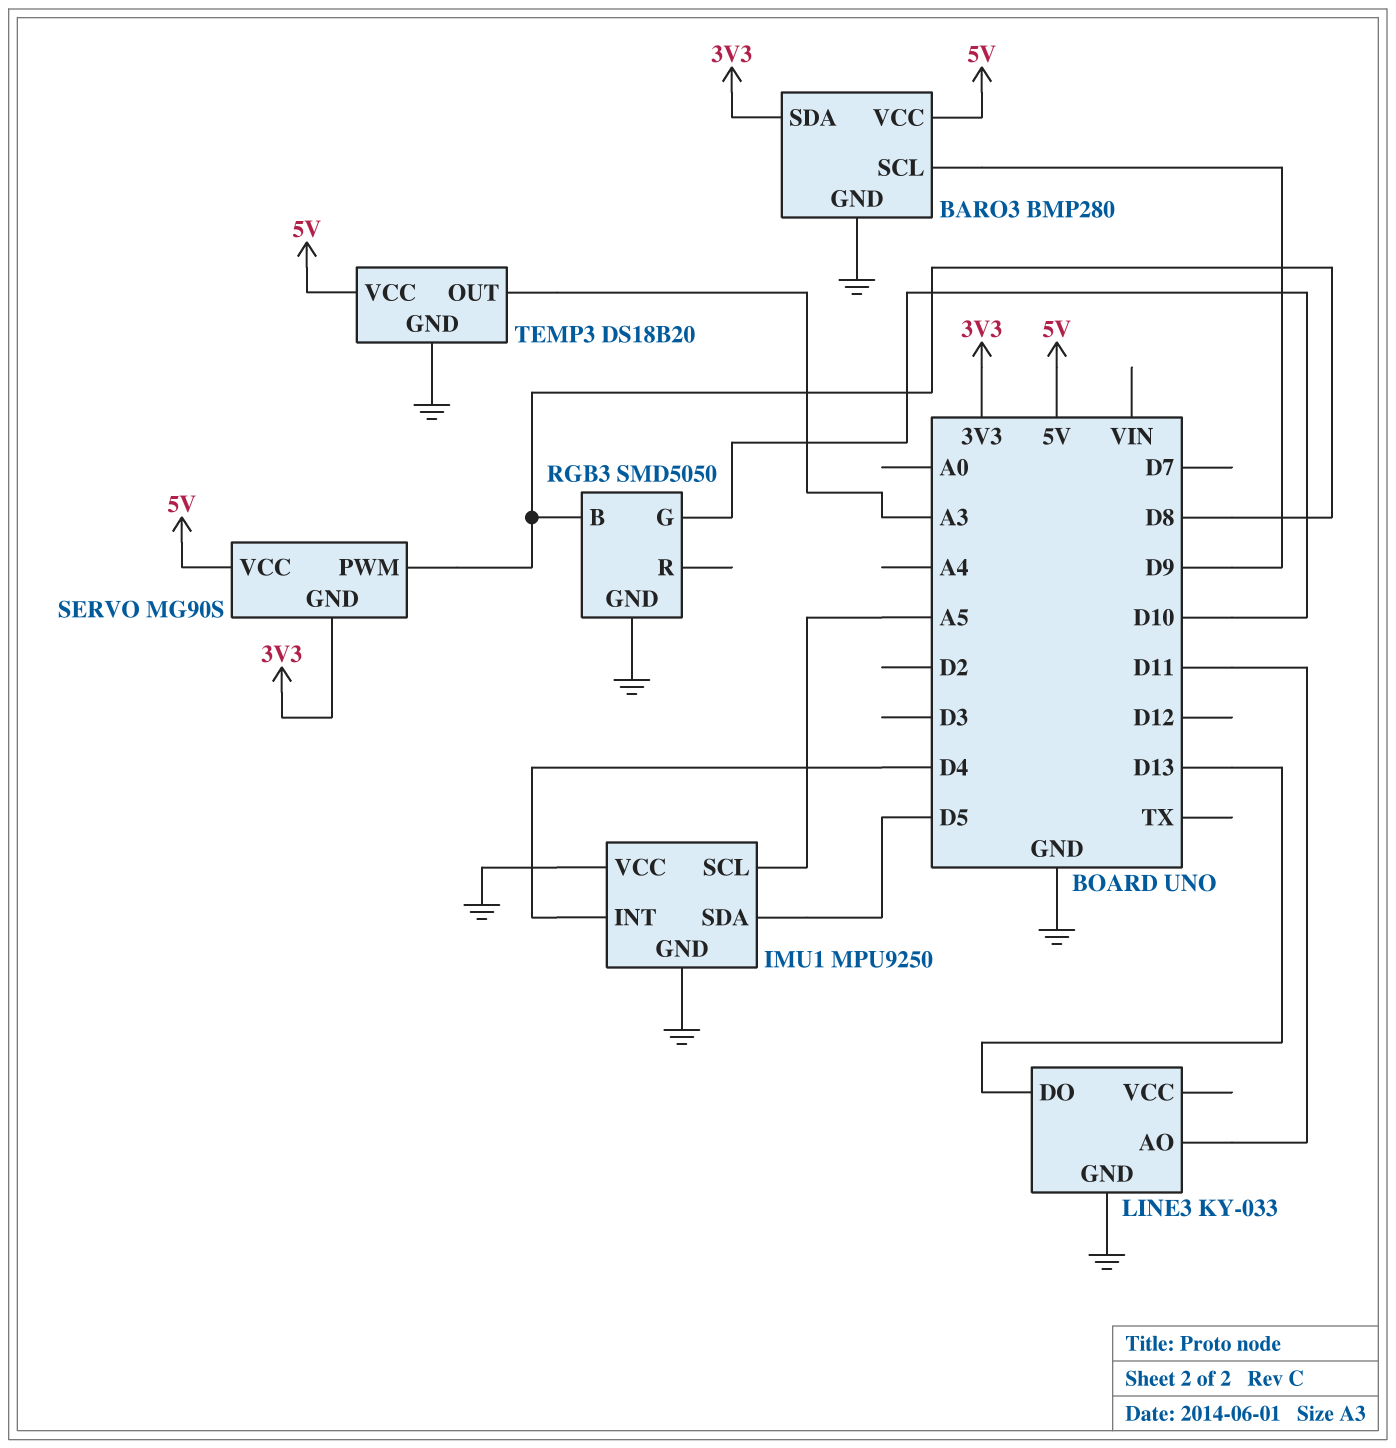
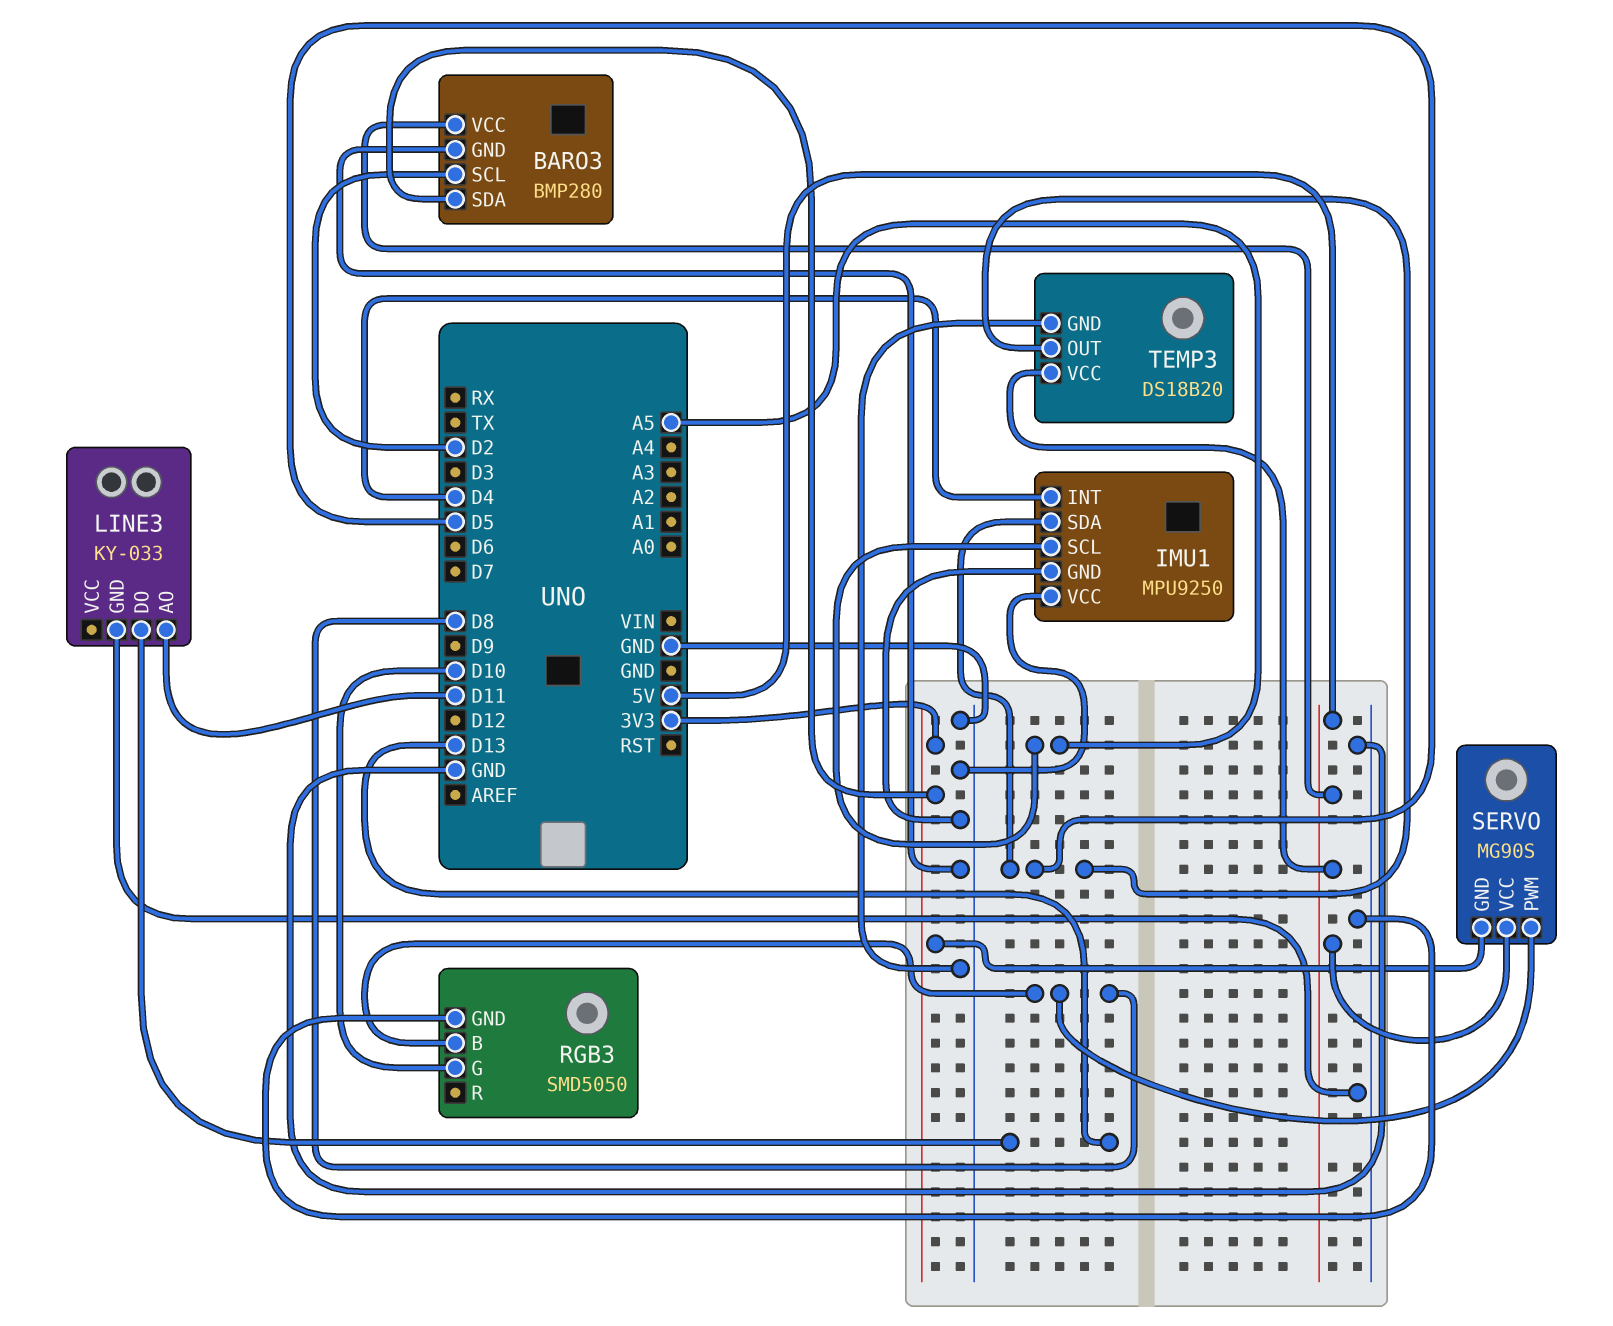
BARO3 pin SCL: D9 -> D2
TEMP3 pin OUT: A3 -> D5

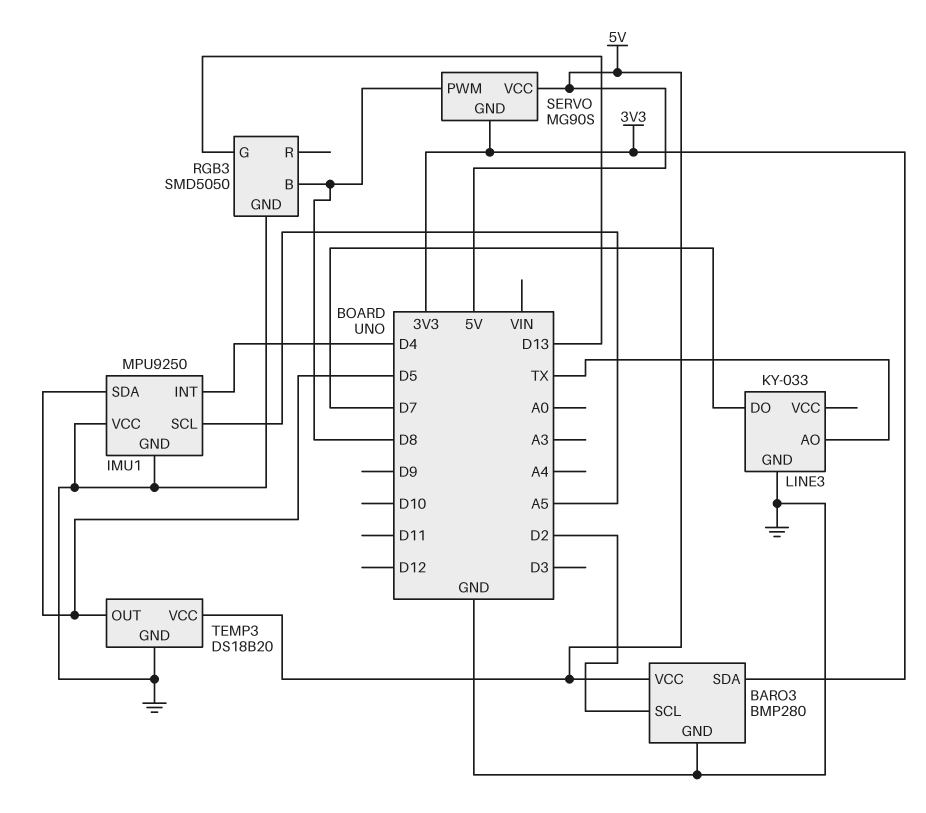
LINE3 pin AO: D11 -> TX
LINE3 pin DO: D13 -> D7
RGB3 pin G: D10 -> D13

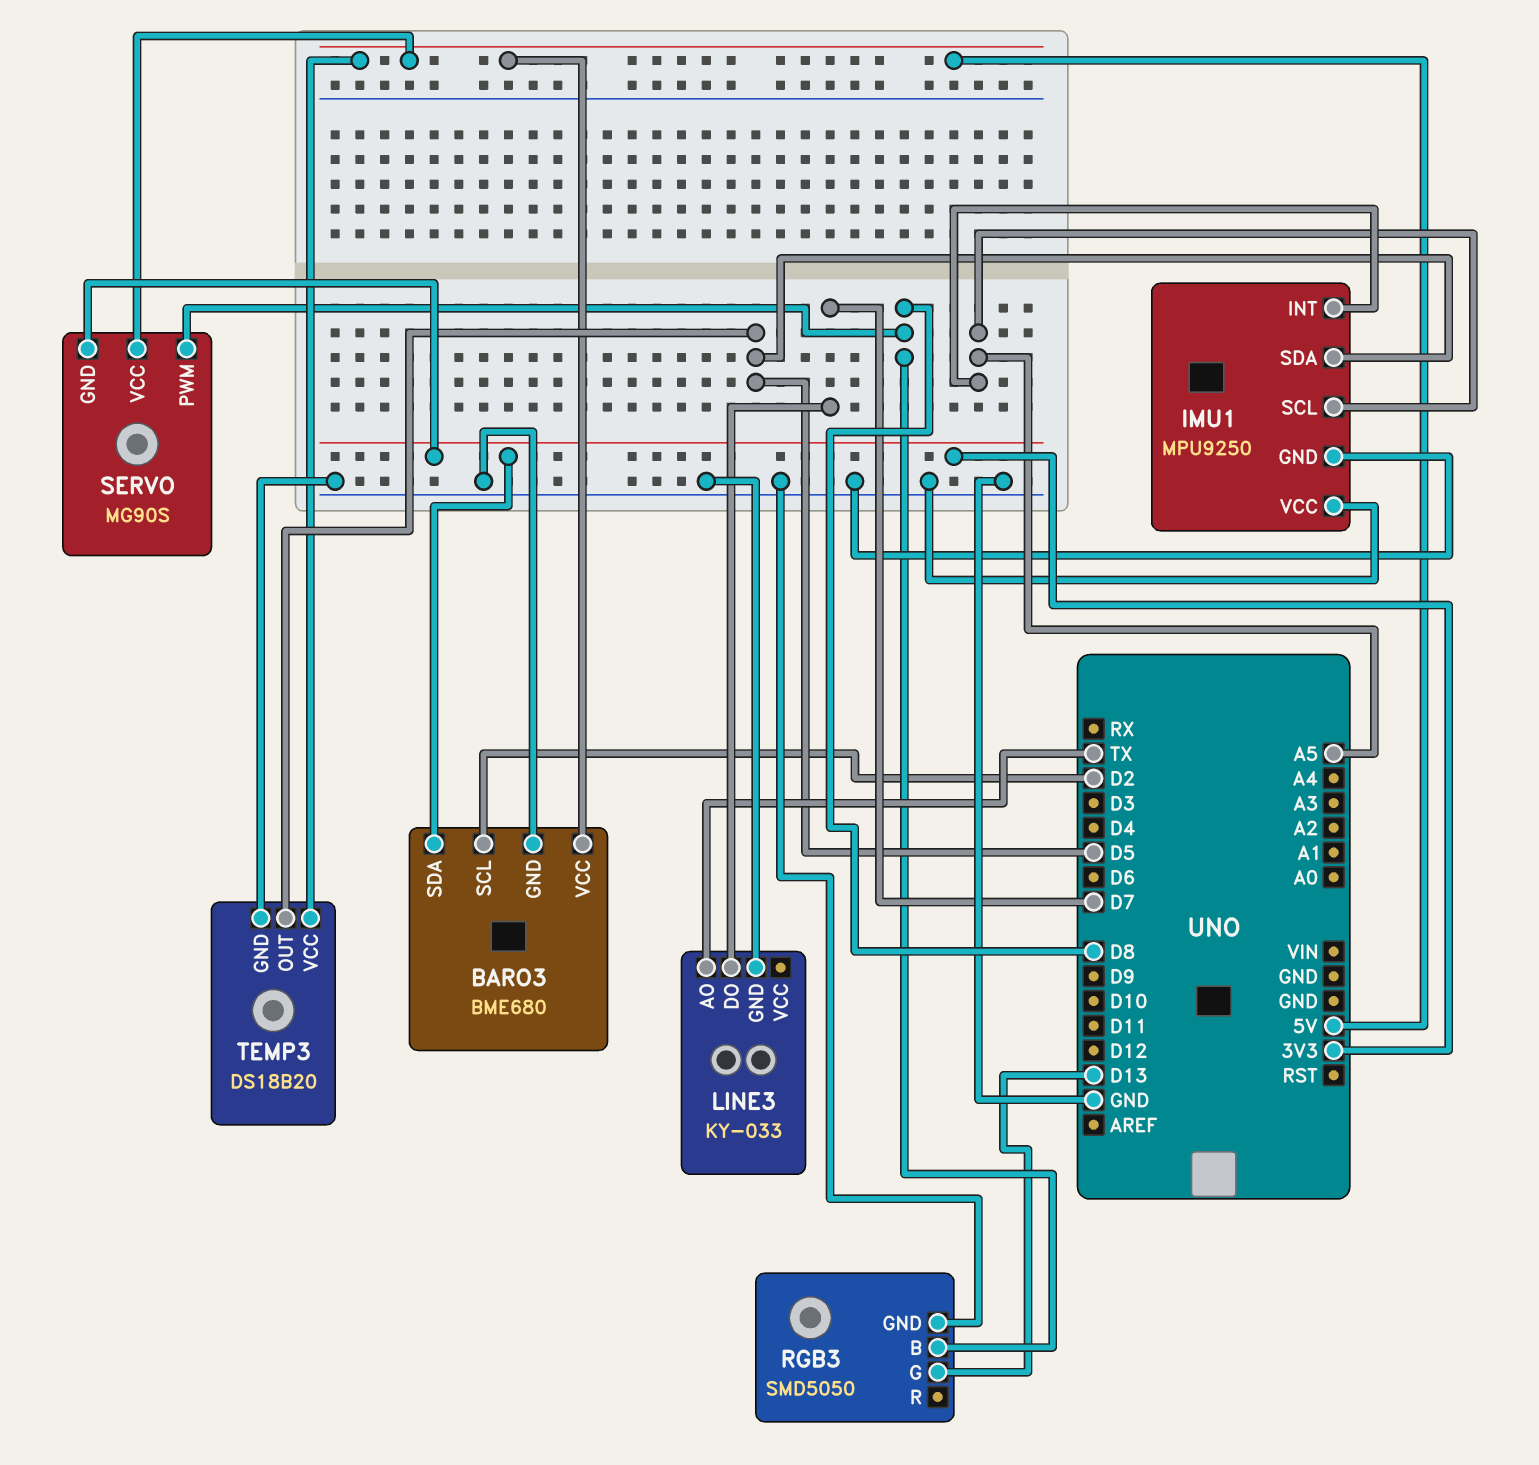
BARO3: BMP280 -> BME680
IMU1 pin INT: D4 -> A5

